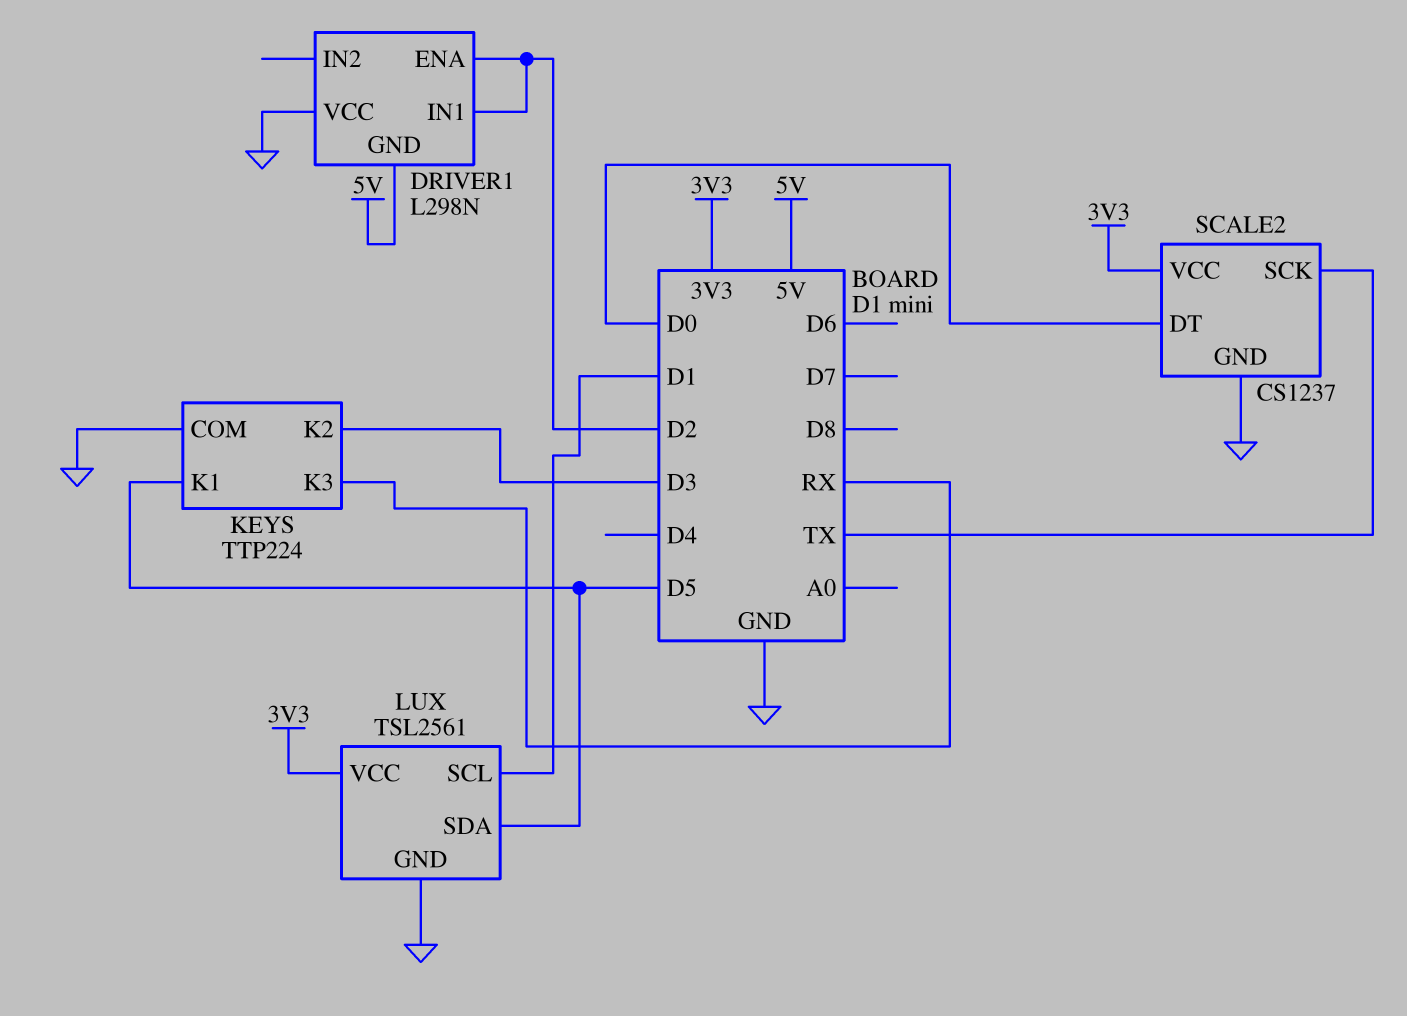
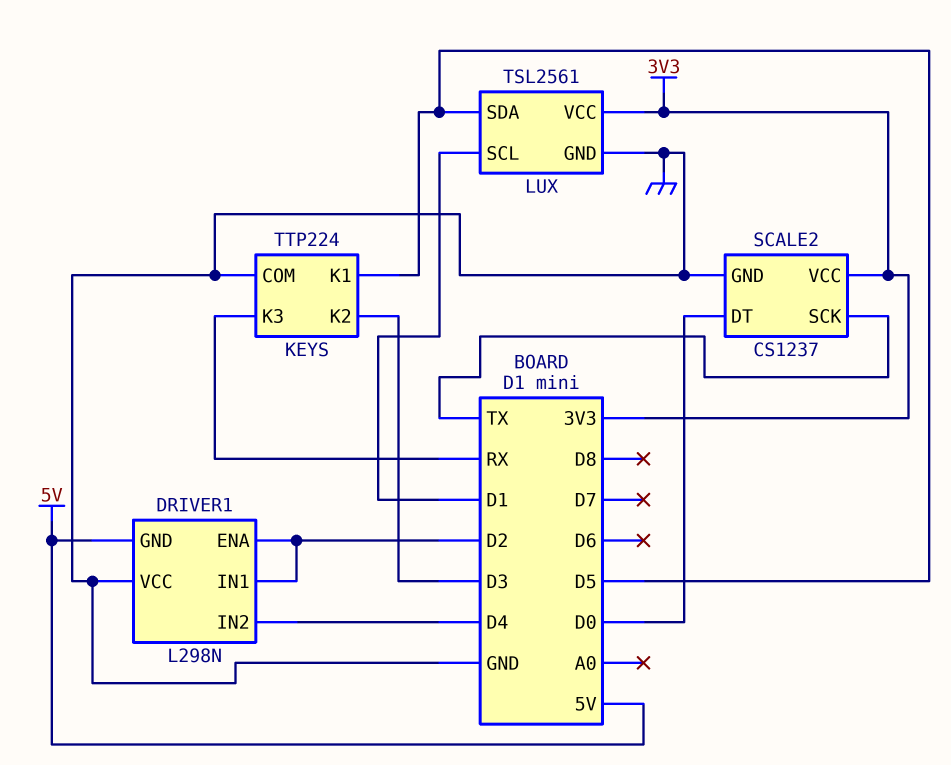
DRIVER1 pin IN2: none -> D4

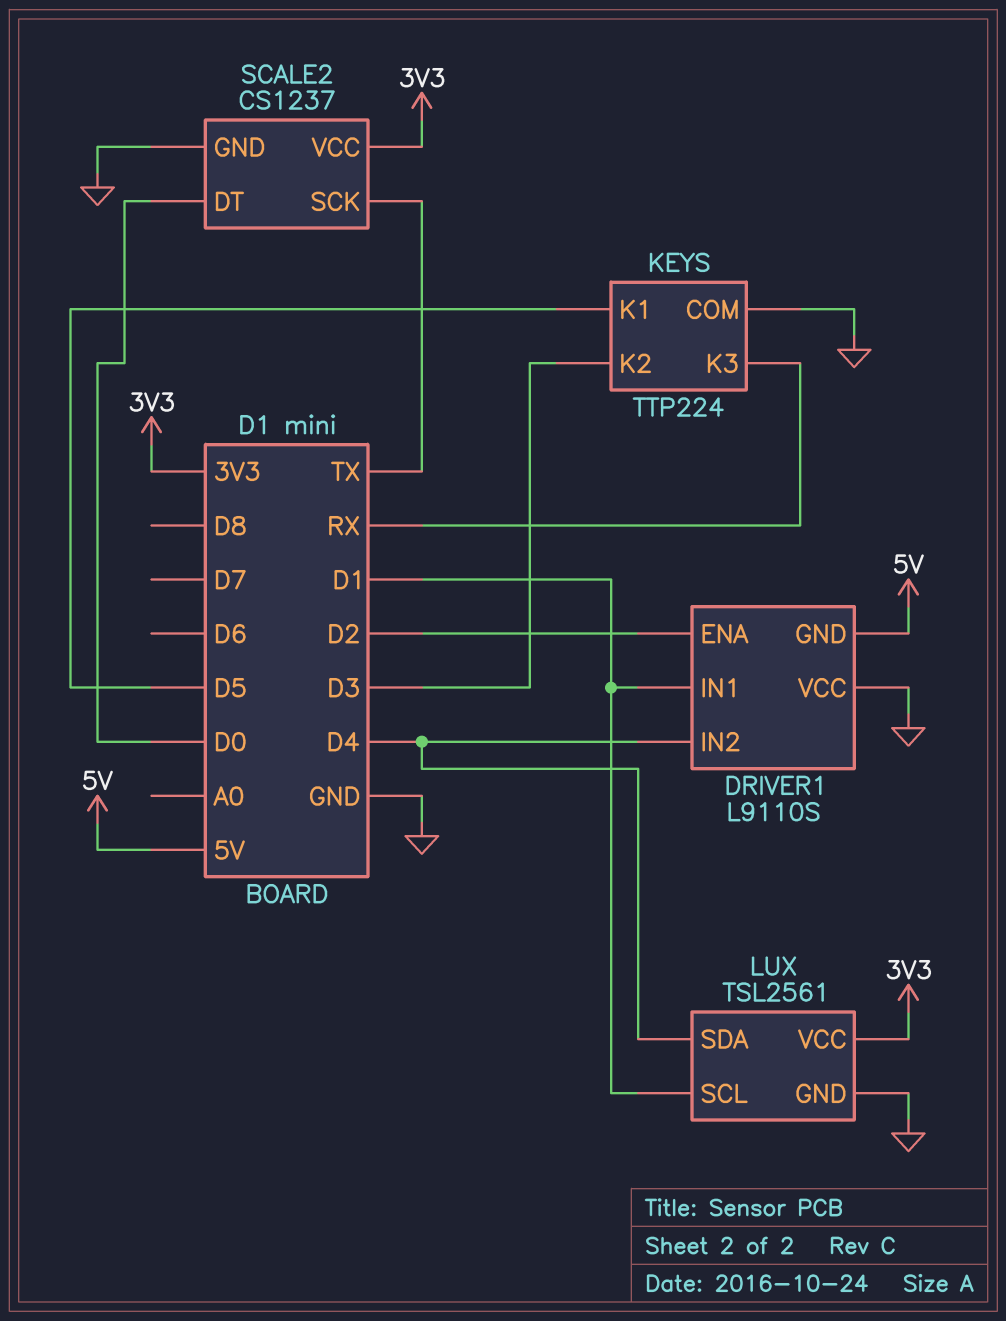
DRIVER1: L298N -> L9110S
DRIVER1 pin IN1: D2 -> D1
LUX pin SDA: D5 -> D4

